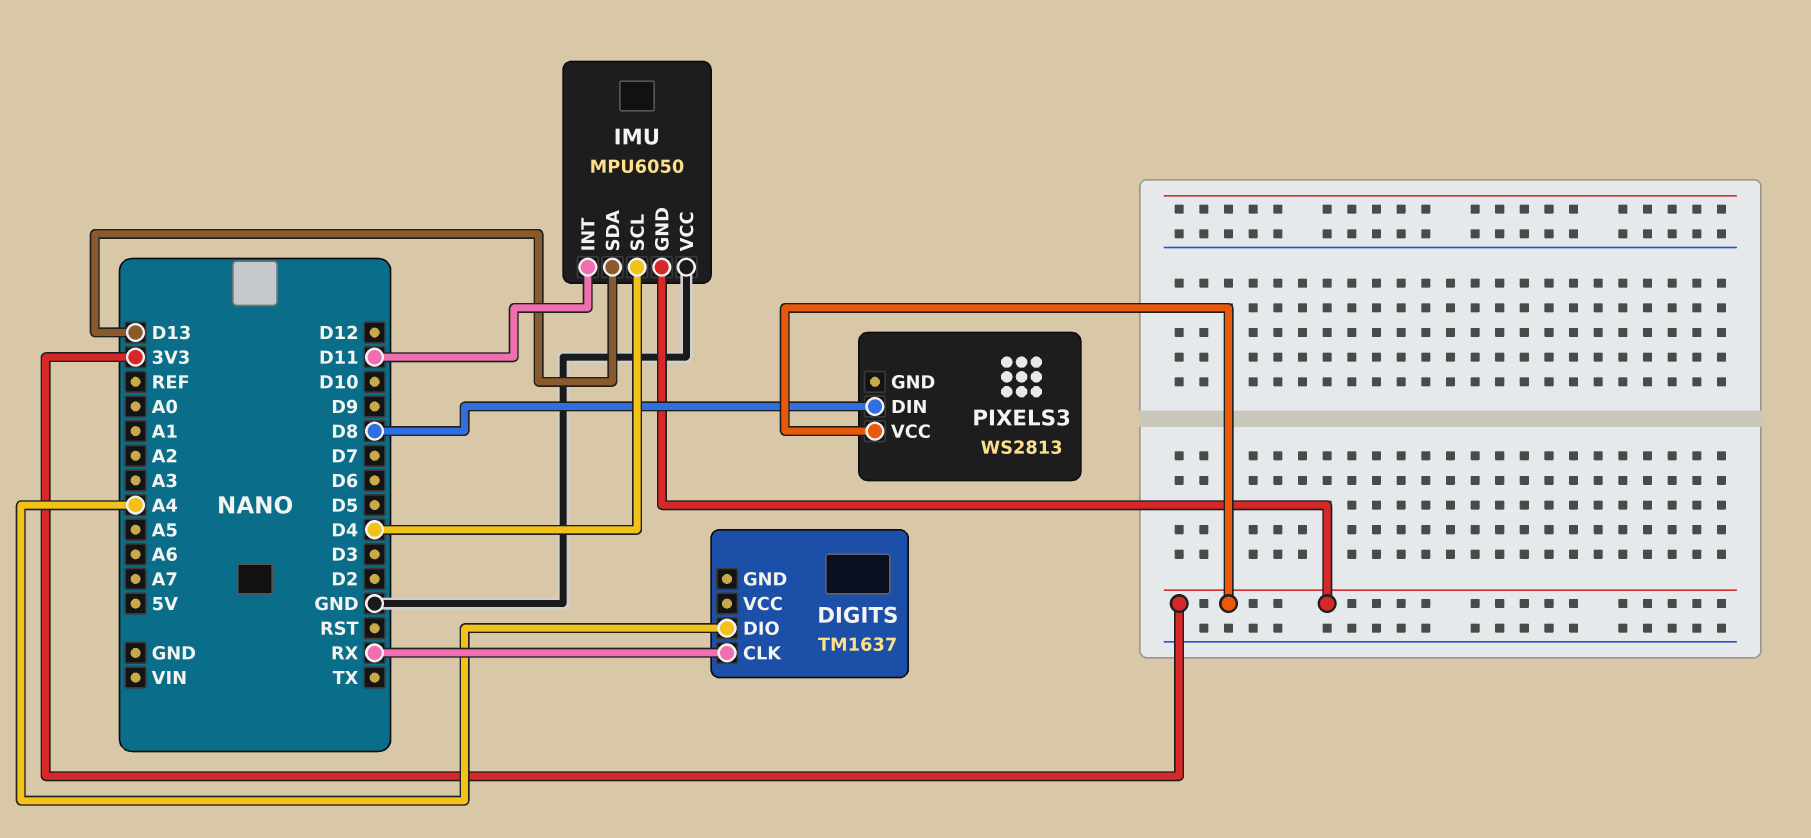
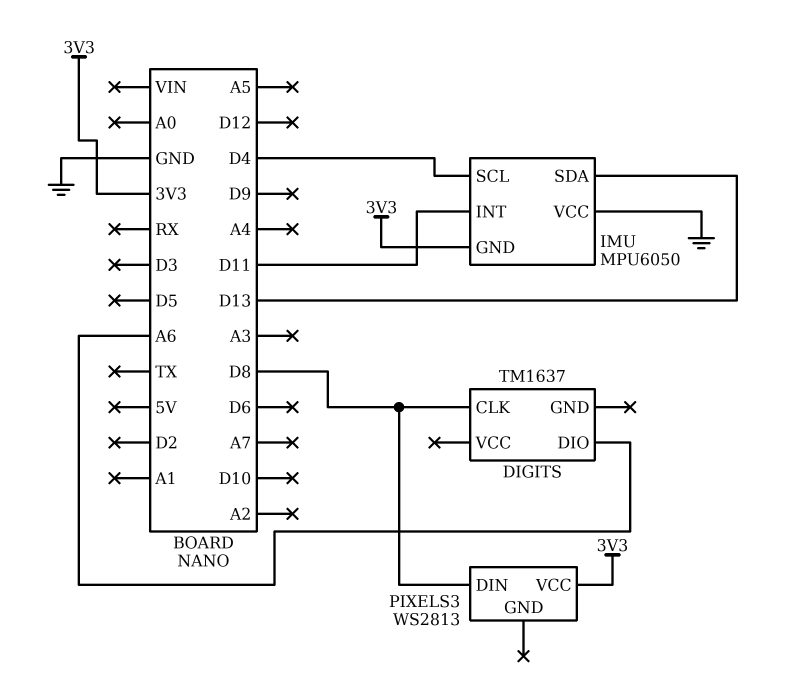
DIGITS pin CLK: RX -> D8
DIGITS pin DIO: A4 -> A6

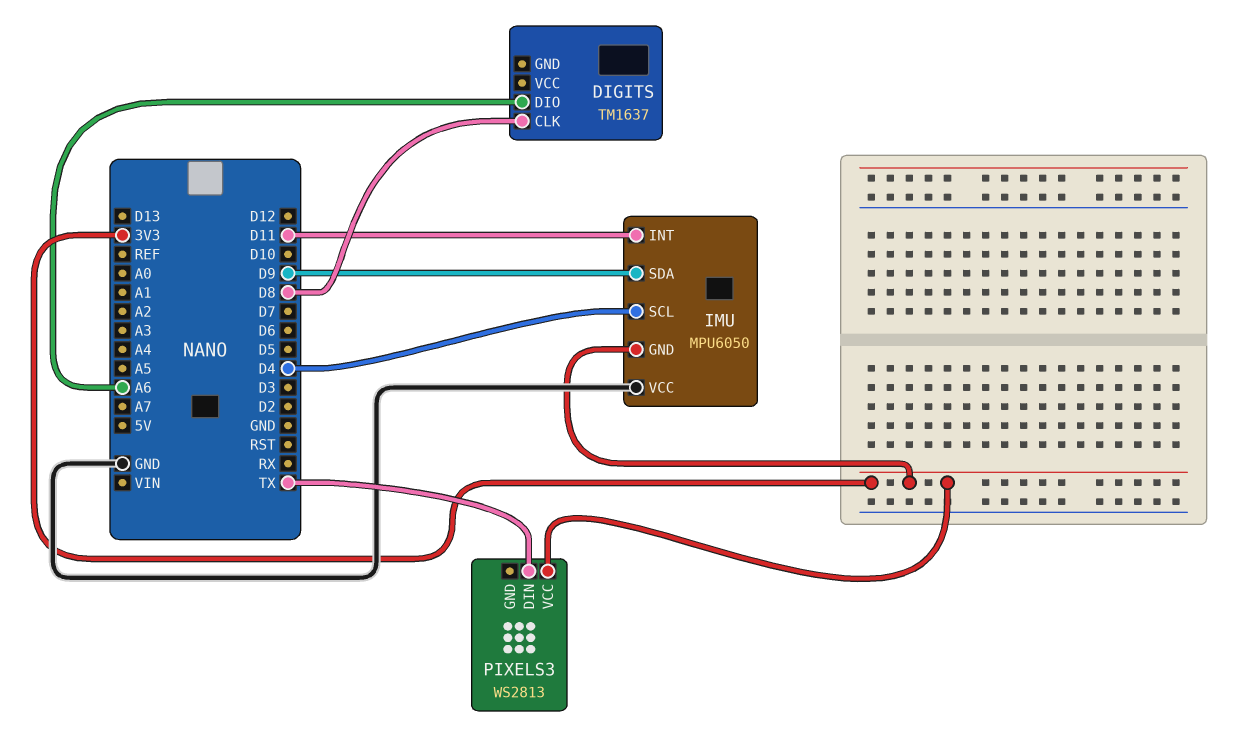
IMU pin SDA: D13 -> D9
PIXELS3 pin DIN: D8 -> TX

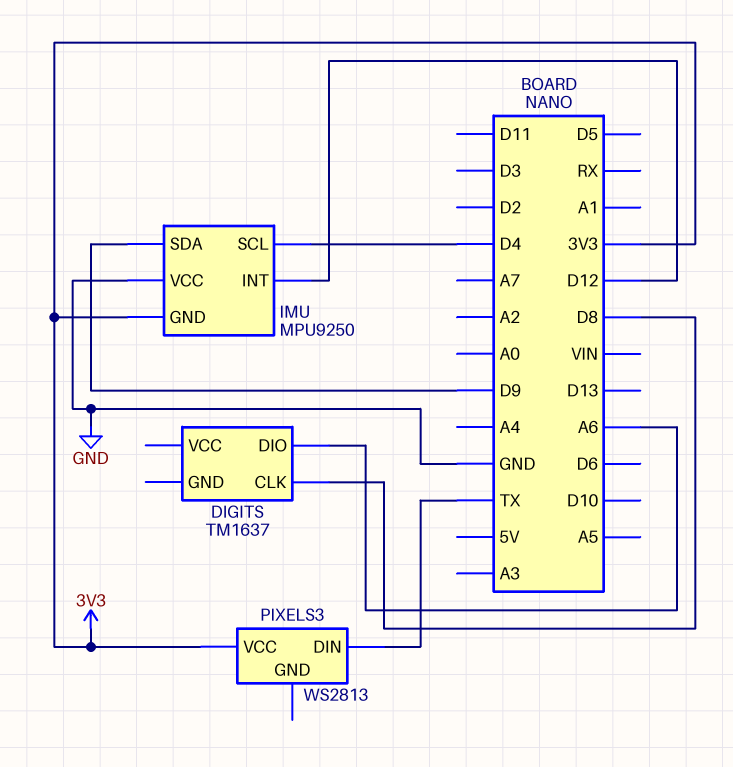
IMU: MPU6050 -> MPU9250
IMU pin INT: D11 -> D12

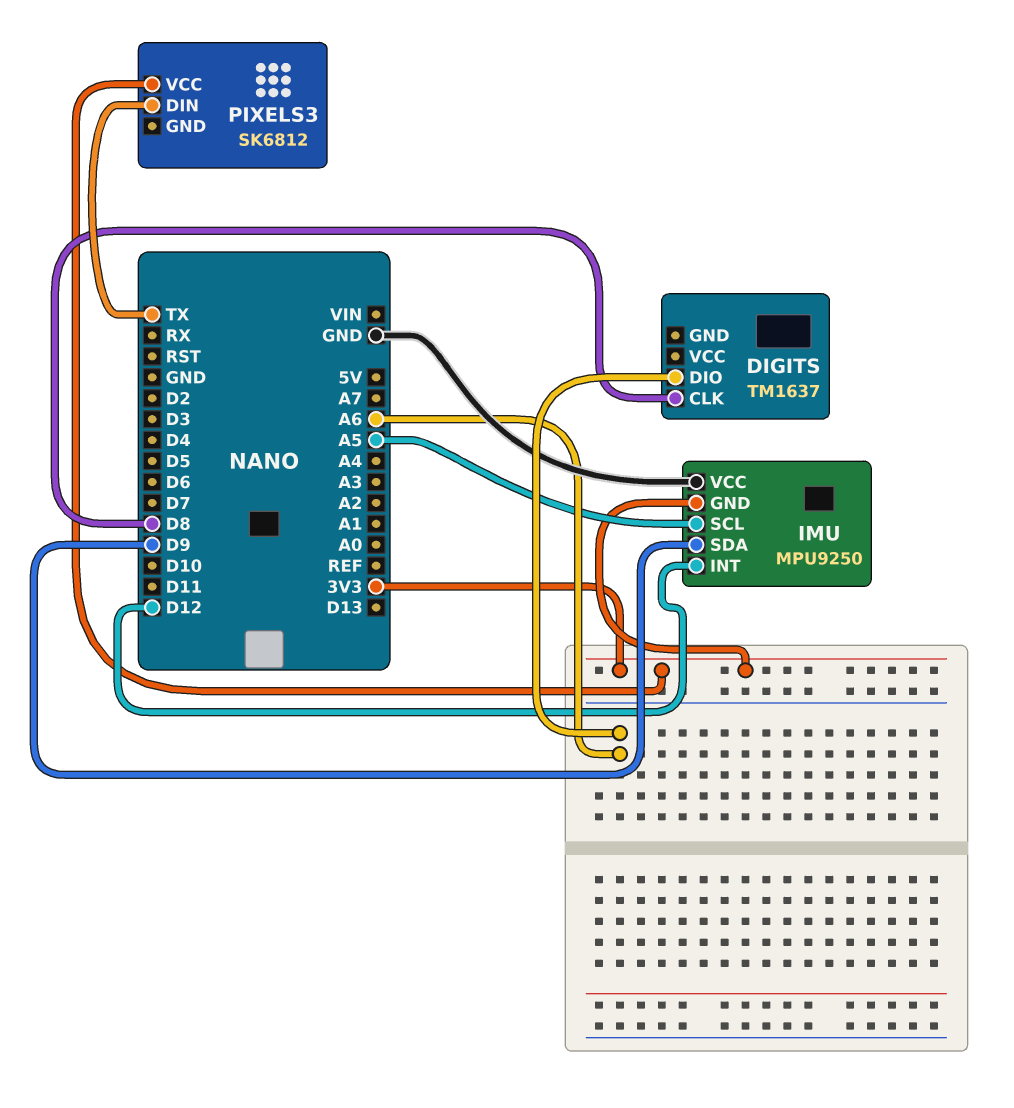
IMU pin SCL: D4 -> A5
PIXELS3: WS2813 -> SK6812

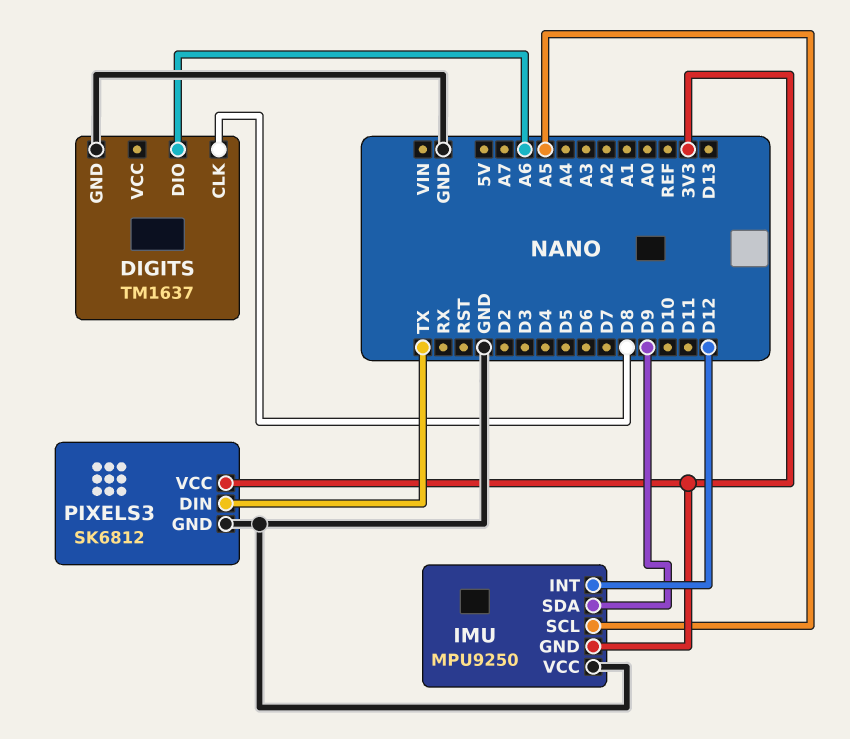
DIGITS pin GND: none -> GND
PIXELS3 pin GND: none -> GND

